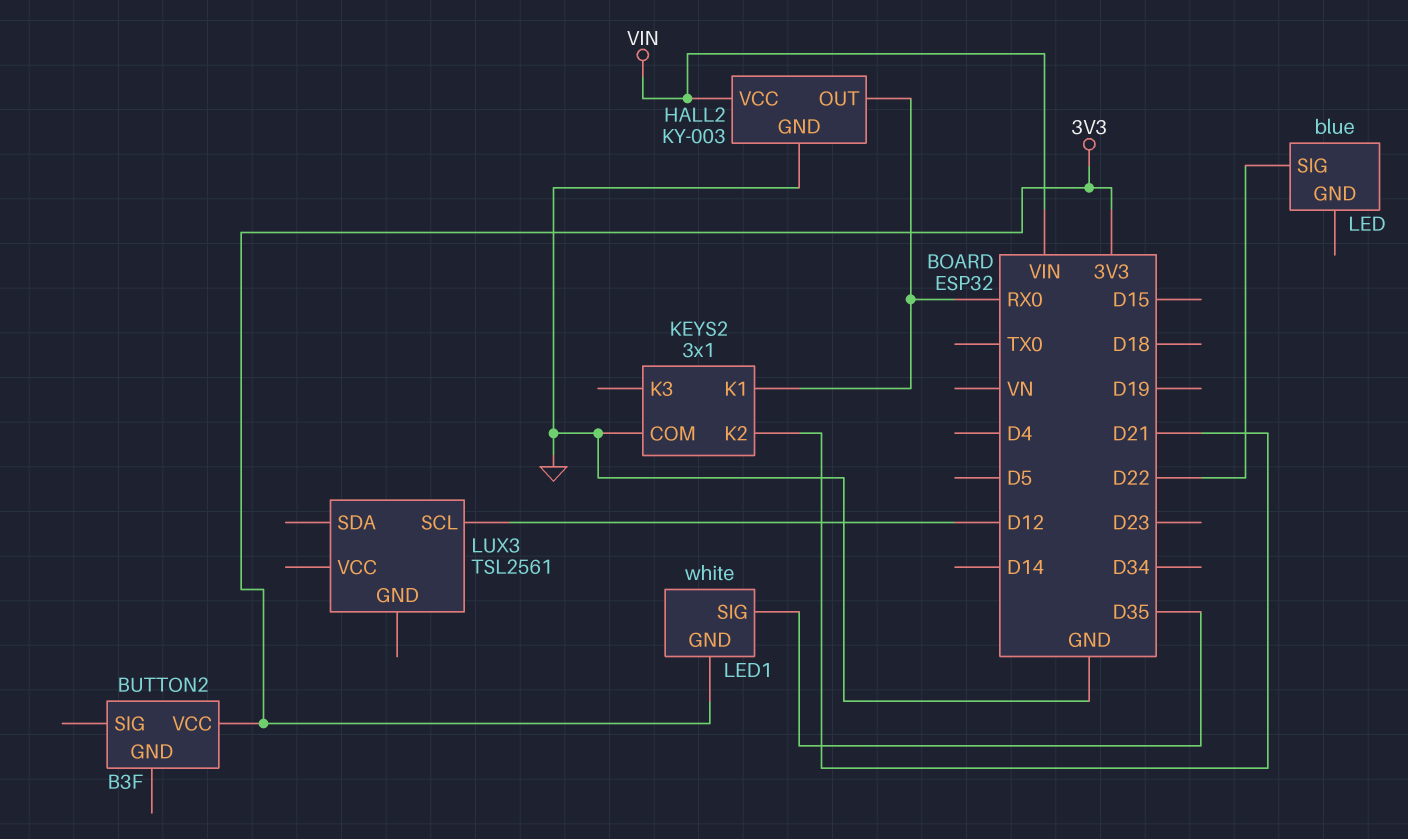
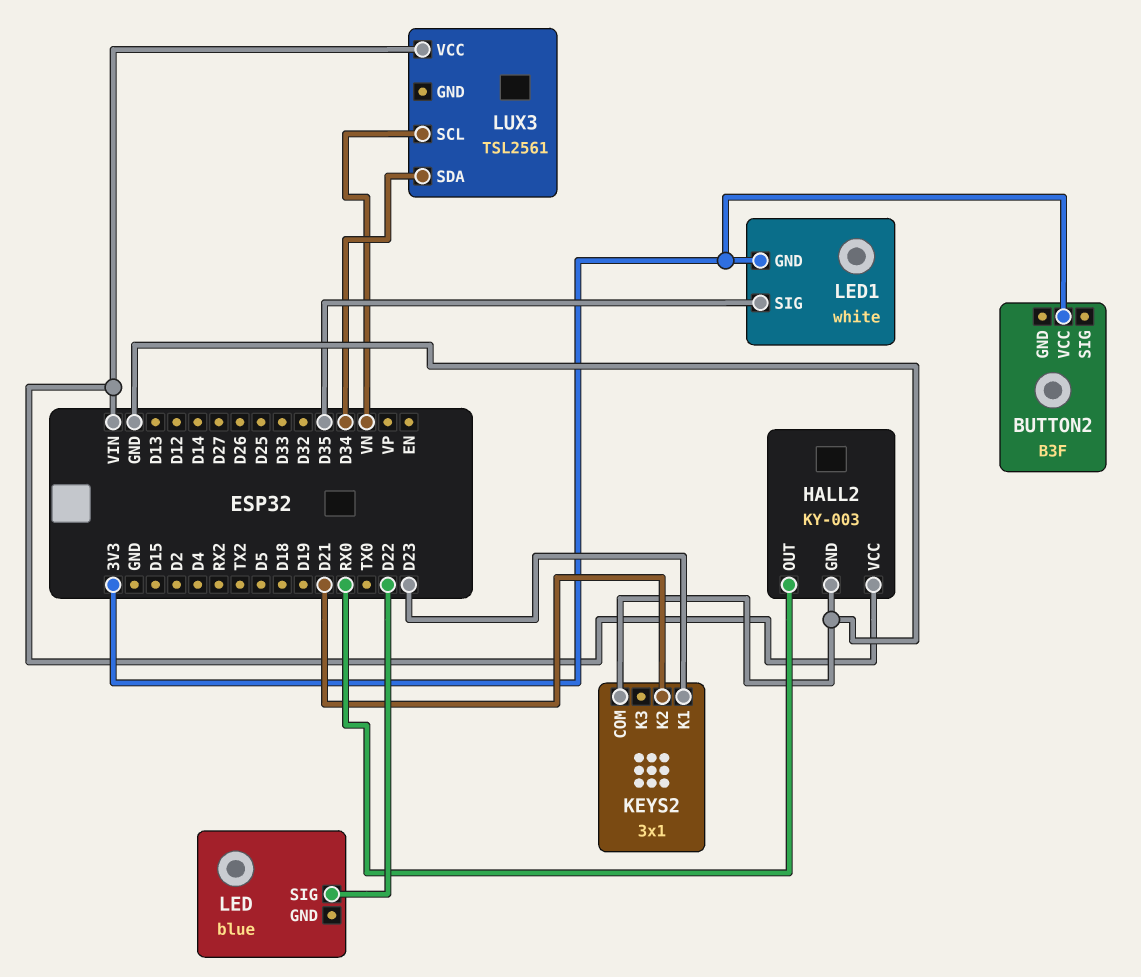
KEYS2 pin K1: RX0 -> D23
LUX3 pin SCL: D12 -> VN
LUX3 pin SDA: none -> D34
LUX3 pin VCC: none -> VIN

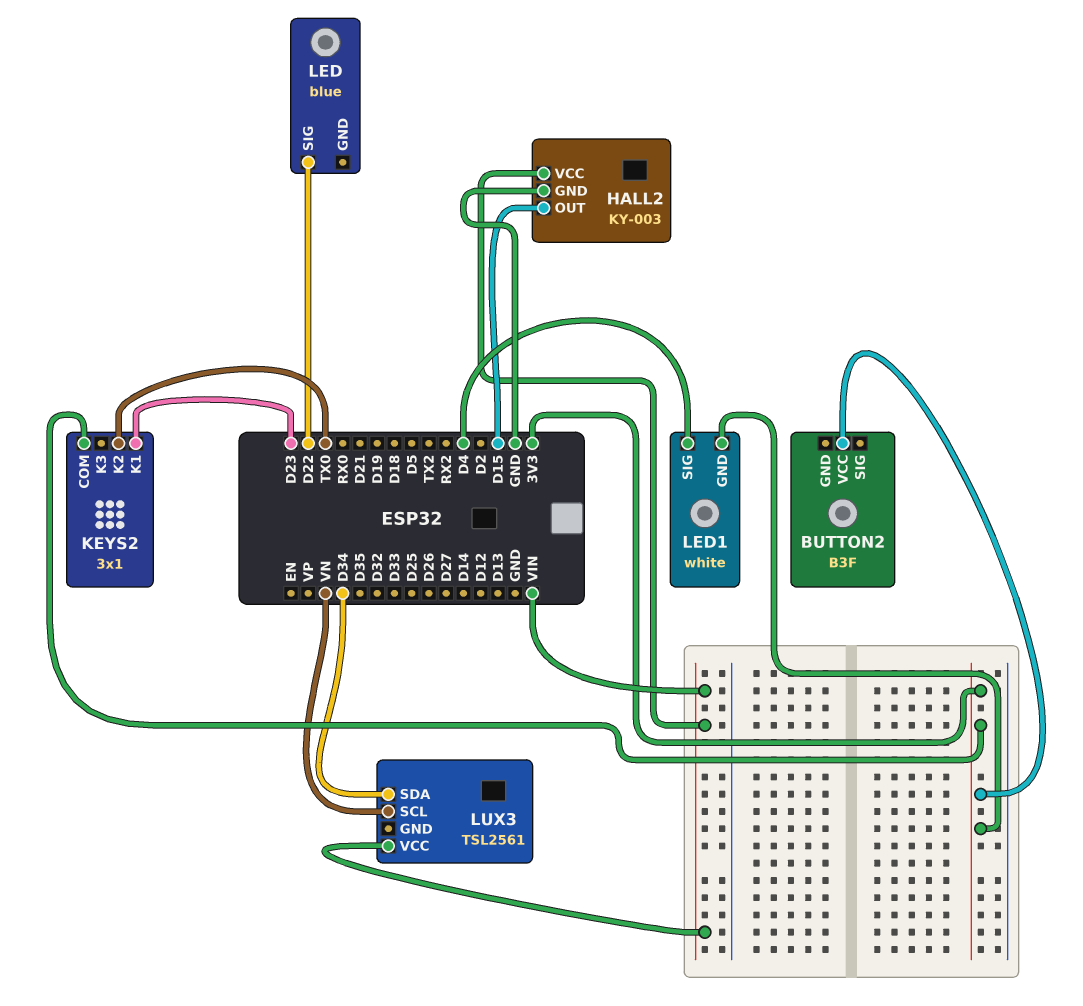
HALL2 pin OUT: RX0 -> D15
KEYS2 pin COM: GND -> 3V3
KEYS2 pin K2: D21 -> TX0
LED1 pin SIG: D35 -> D4

